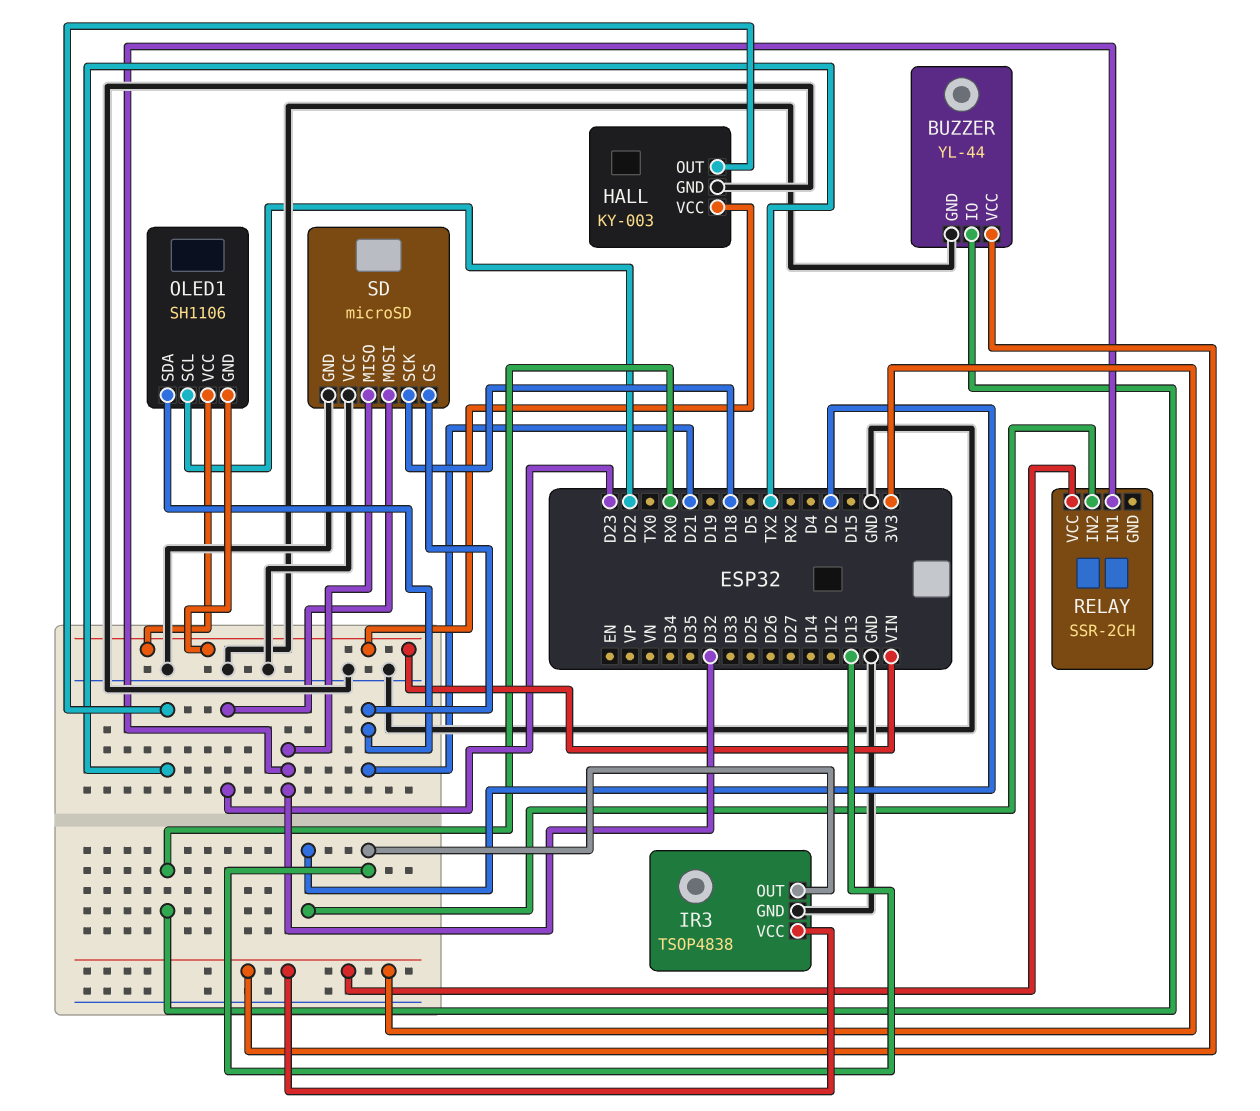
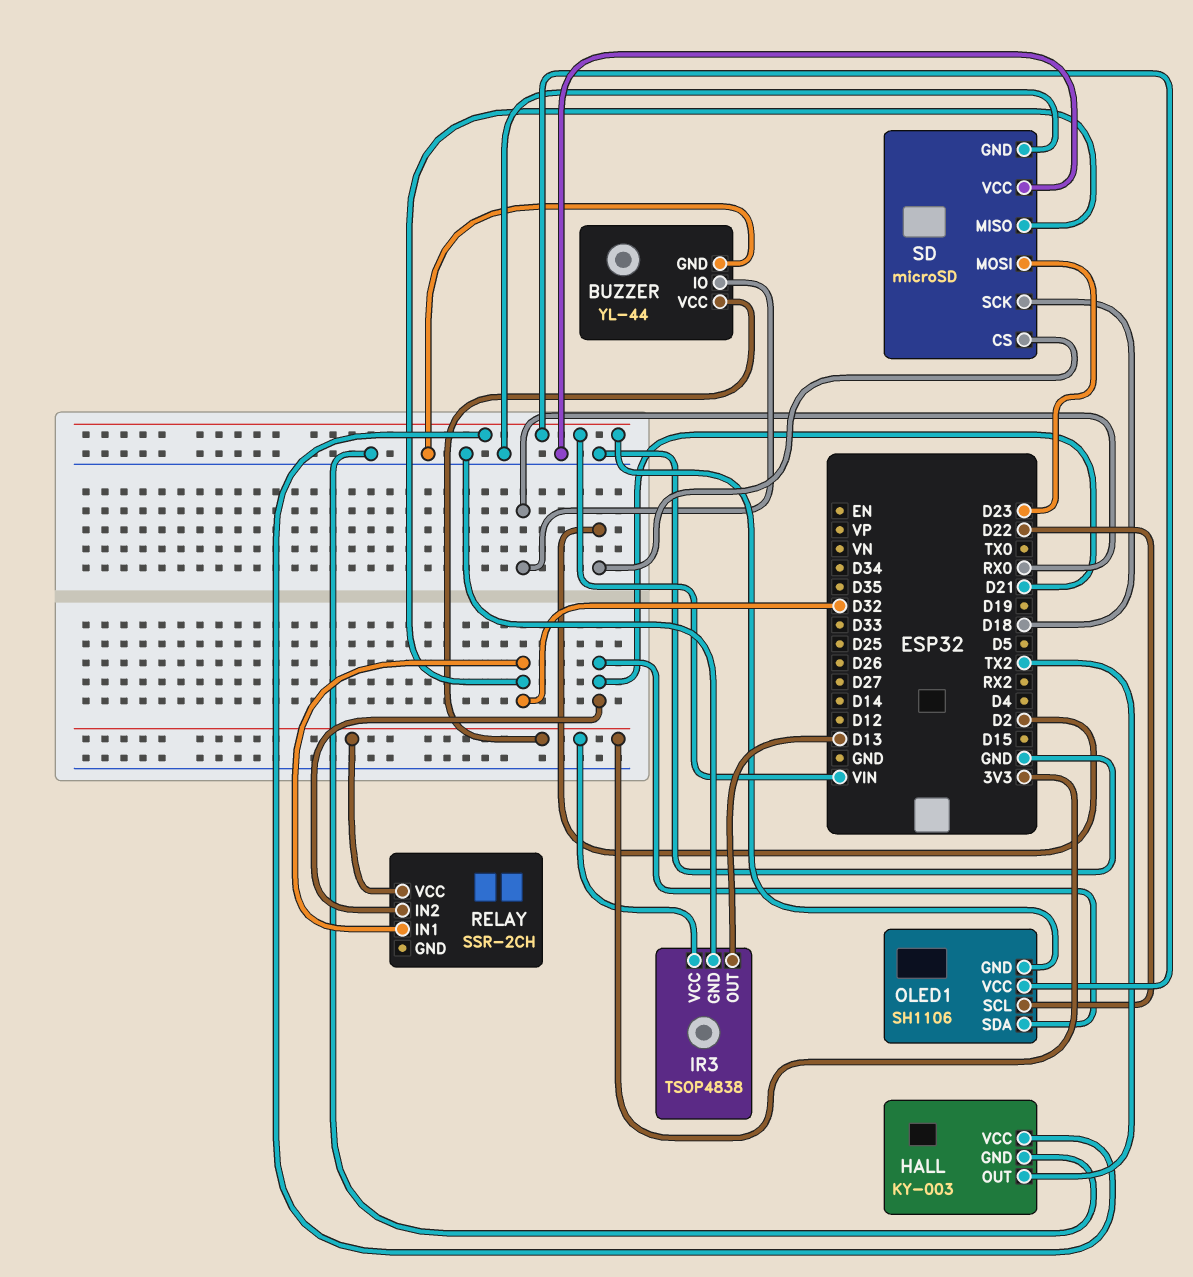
RELAY pin IN2: D2 -> D21
SD pin CS: D21 -> D2

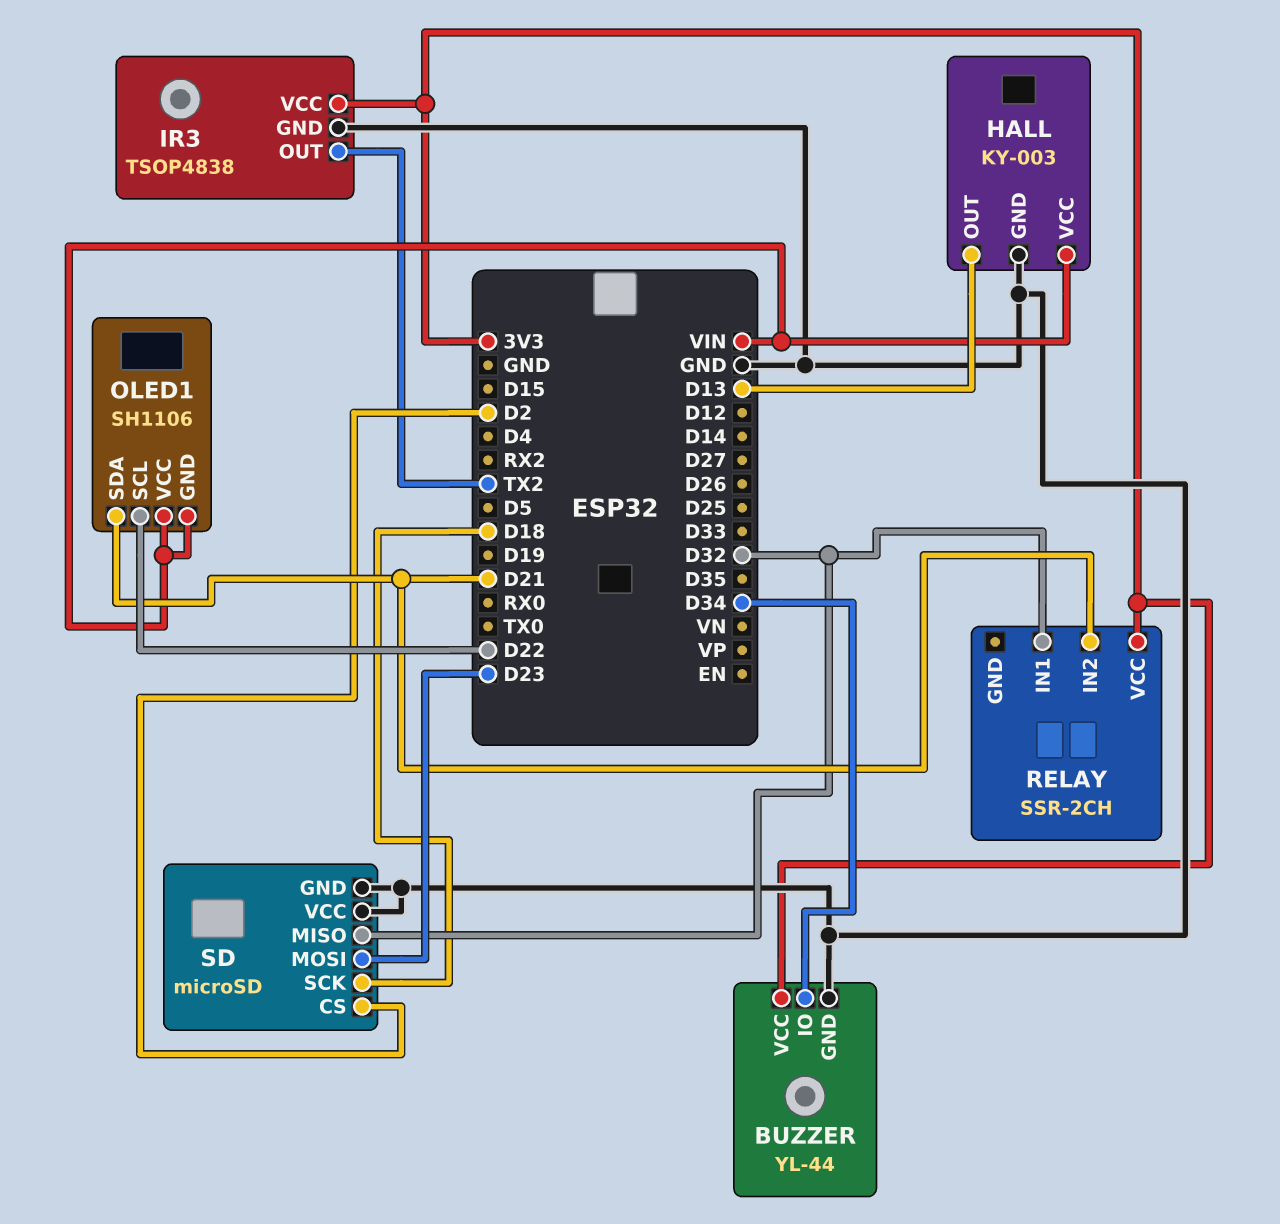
BUZZER pin IO: RX0 -> D34
HALL pin OUT: TX2 -> D13
IR3 pin OUT: D13 -> TX2

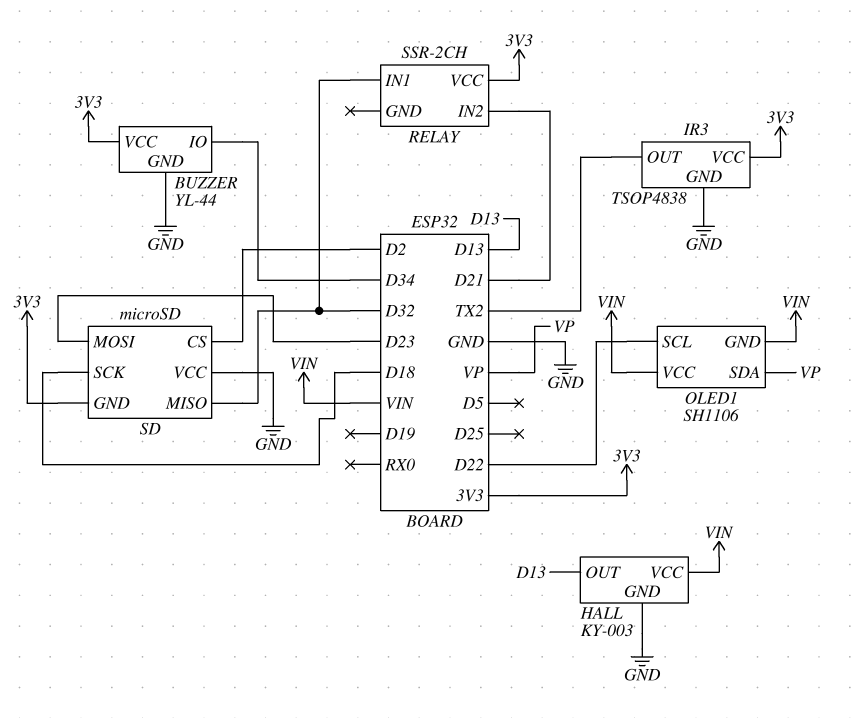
OLED1 pin SDA: D21 -> VP
SD pin GND: GND -> 3V3

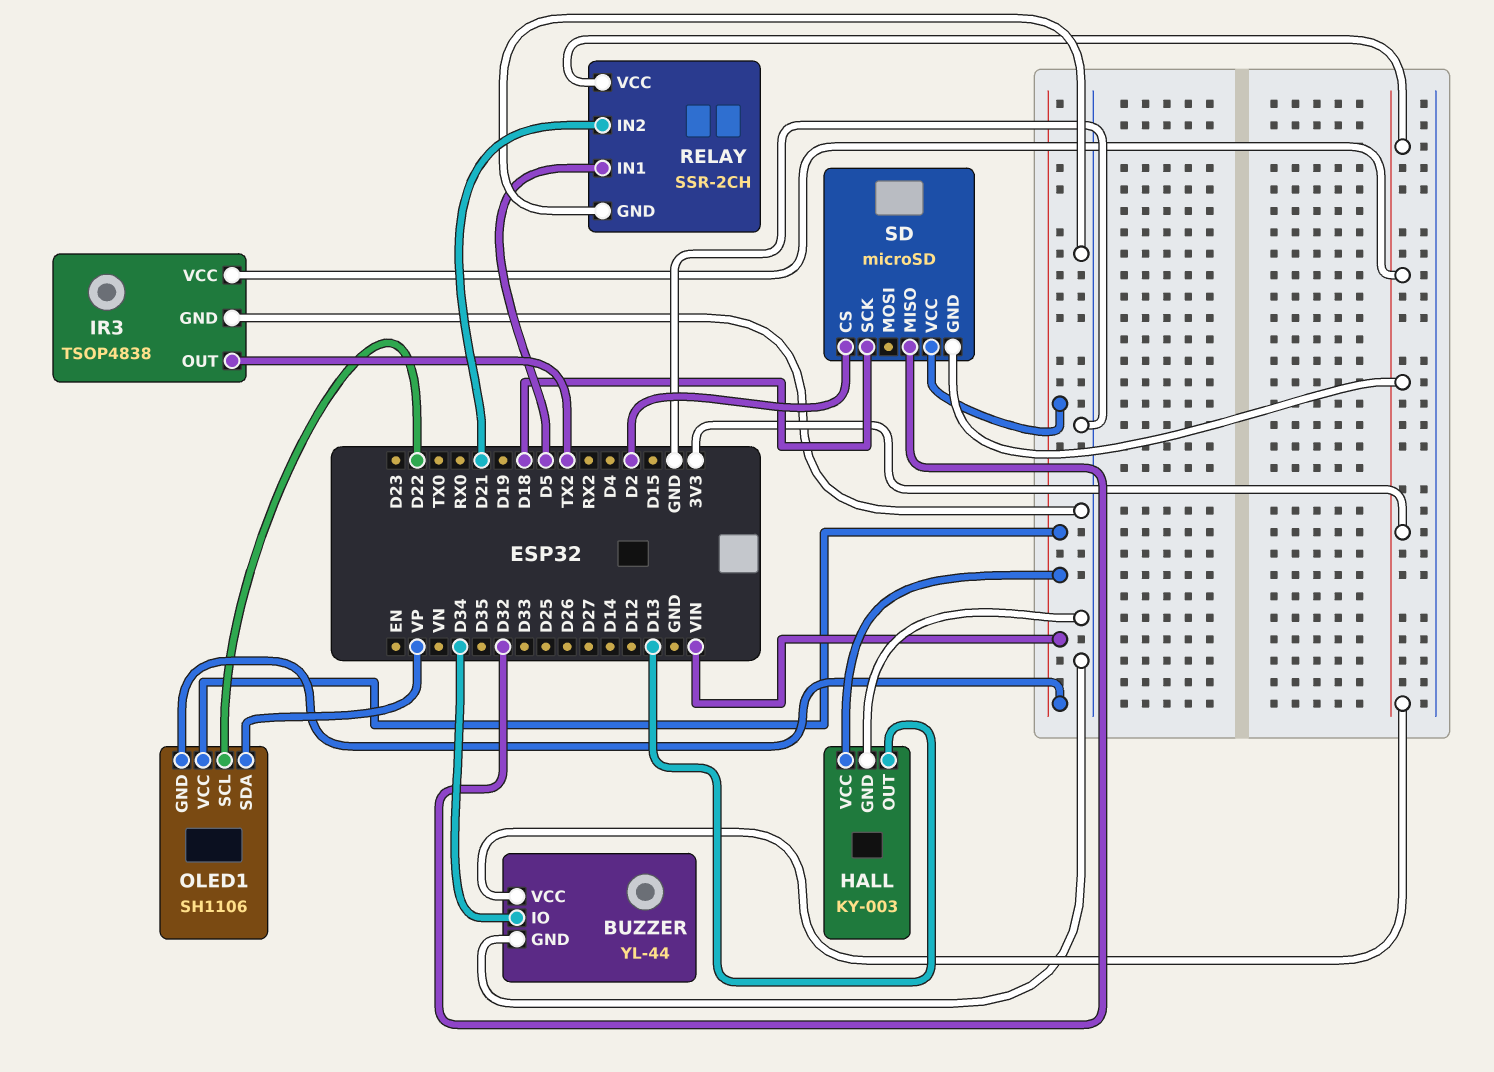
RELAY pin GND: none -> GND
RELAY pin IN1: D32 -> D5
SD pin MOSI: D23 -> none
SD pin VCC: GND -> VIN

